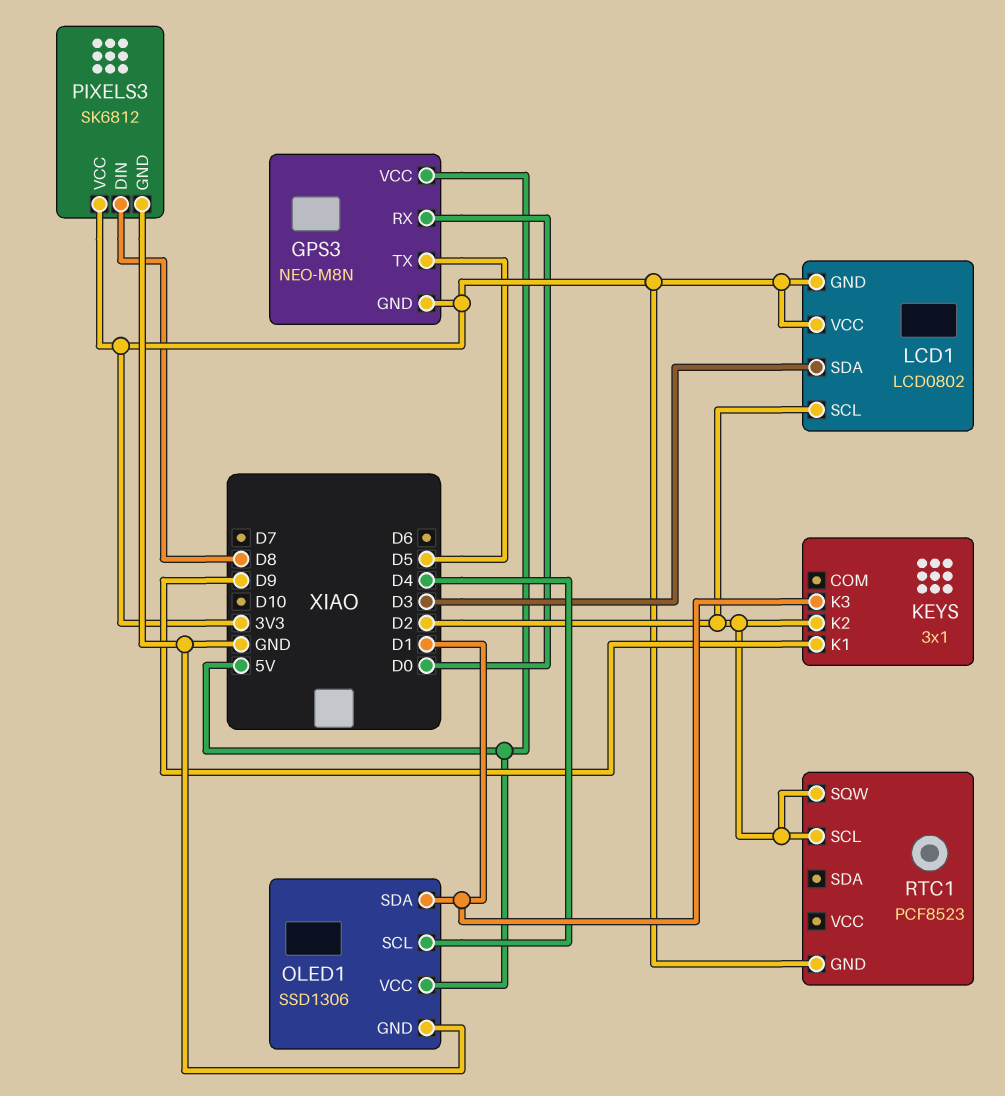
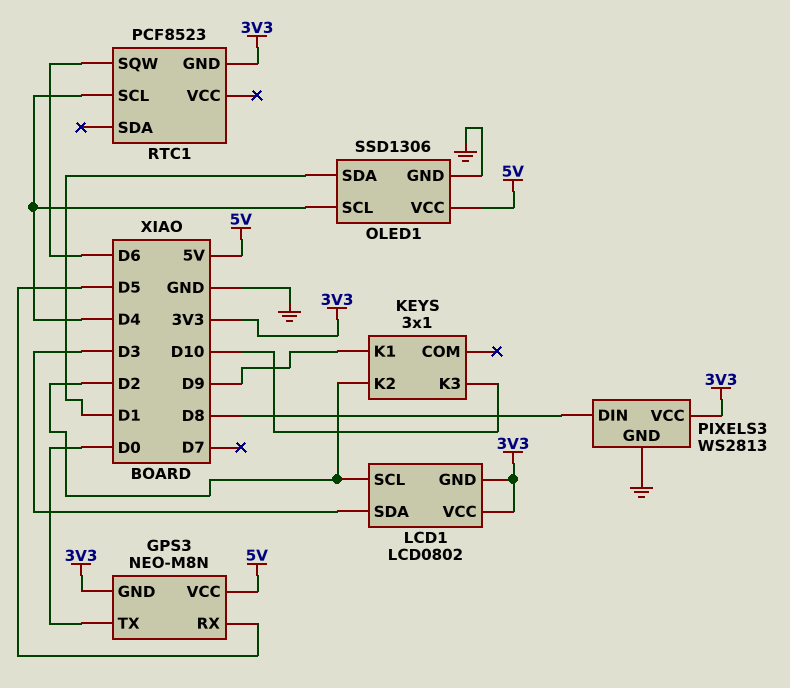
GPS3 pin RX: D0 -> D5
GPS3 pin TX: D5 -> D0
KEYS pin K3: D1 -> D10
PIXELS3: SK6812 -> WS2813
RTC1 pin SCL: D2 -> D4
RTC1 pin SQW: D2 -> D6

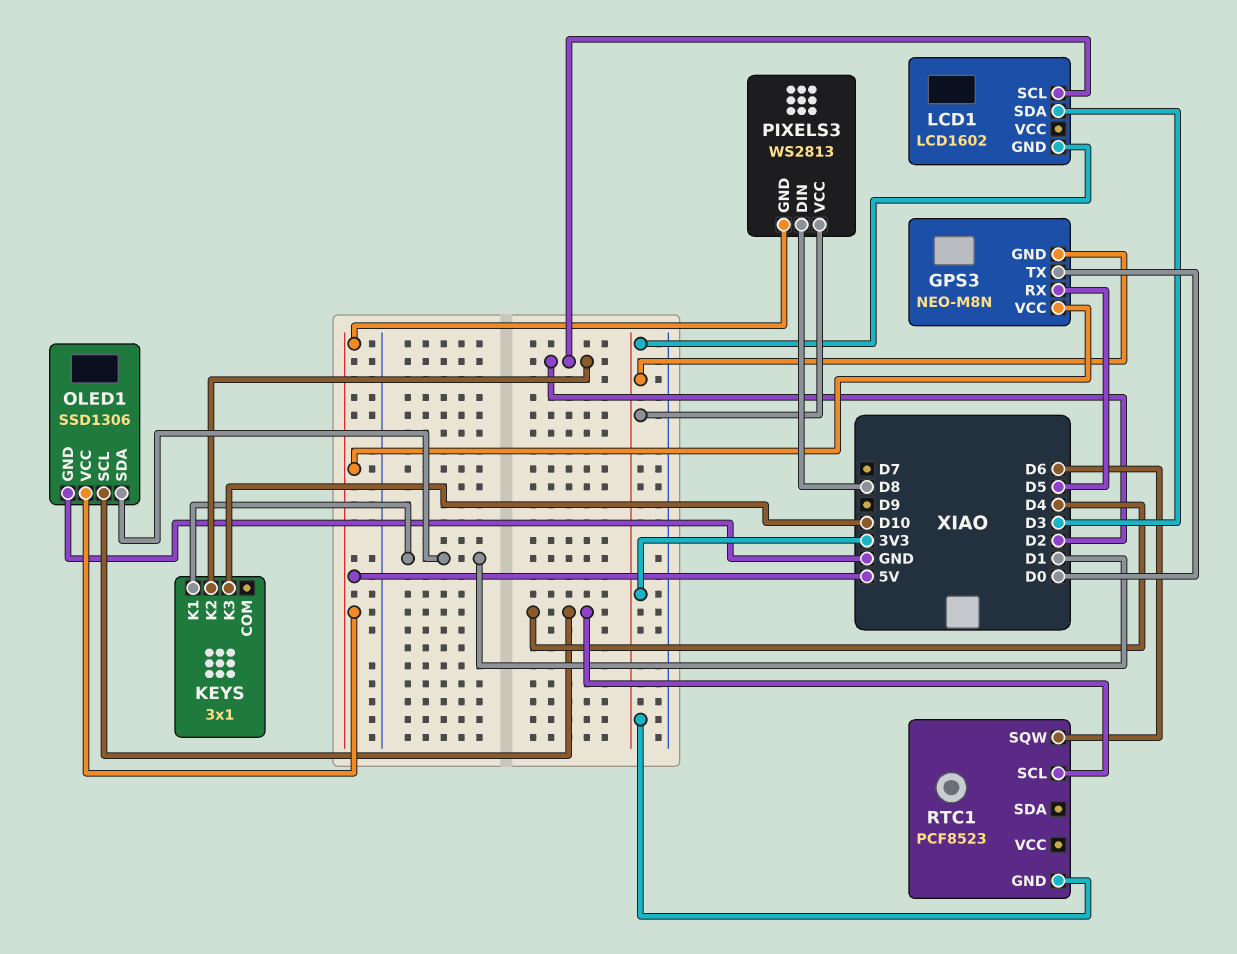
KEYS pin K1: D9 -> D1
LCD1: LCD0802 -> LCD1602
LCD1 pin VCC: 3V3 -> none
PIXELS3 pin GND: GND -> 5V

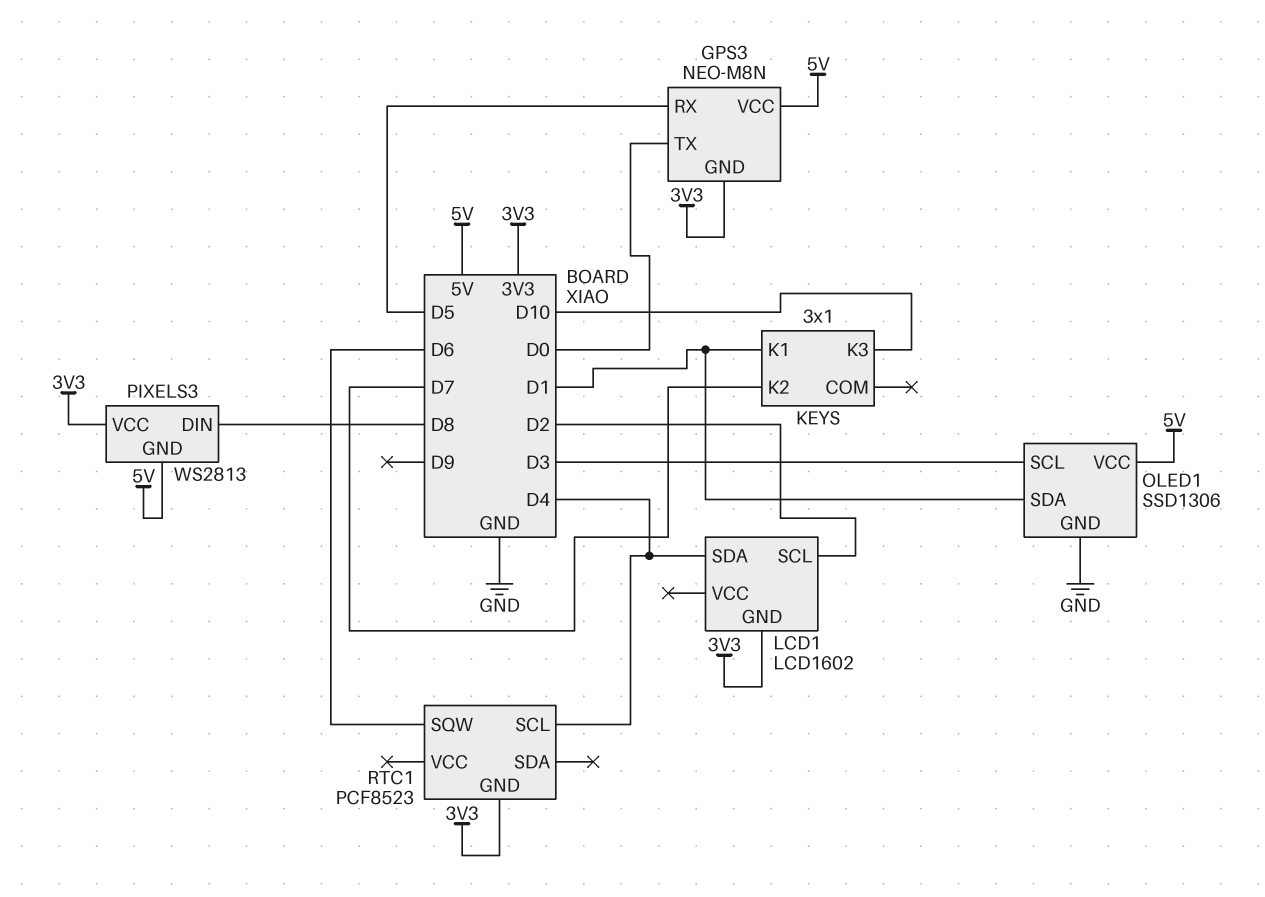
KEYS pin K2: D2 -> D7
LCD1 pin SDA: D3 -> D4
OLED1 pin SCL: D4 -> D3

